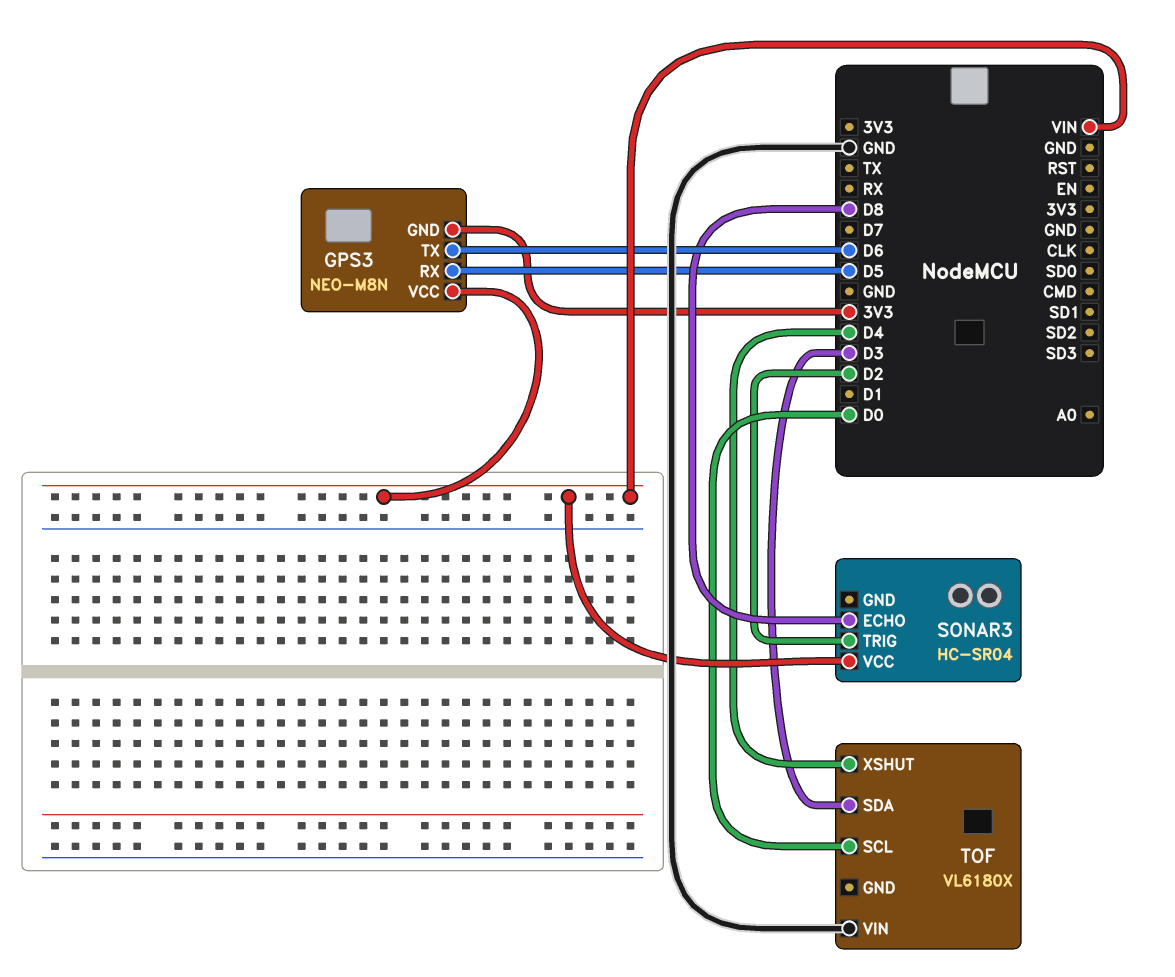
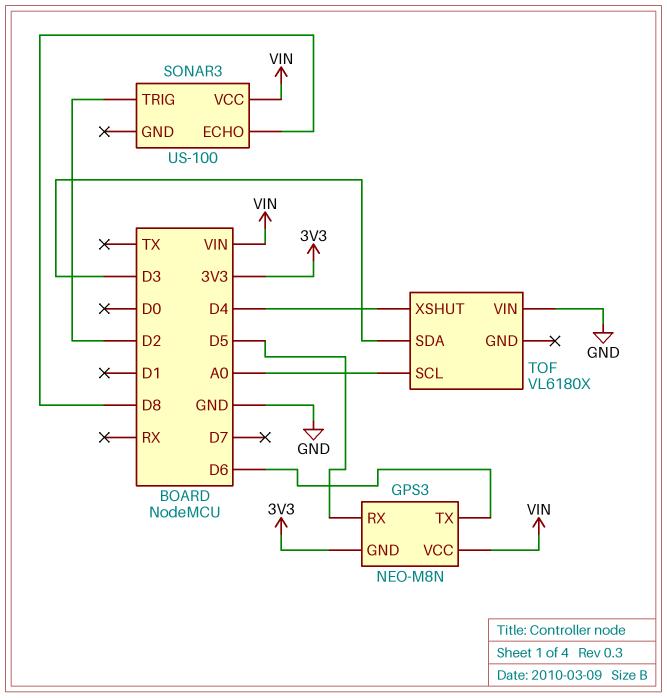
SONAR3: HC-SR04 -> US-100
TOF pin SCL: D0 -> A0

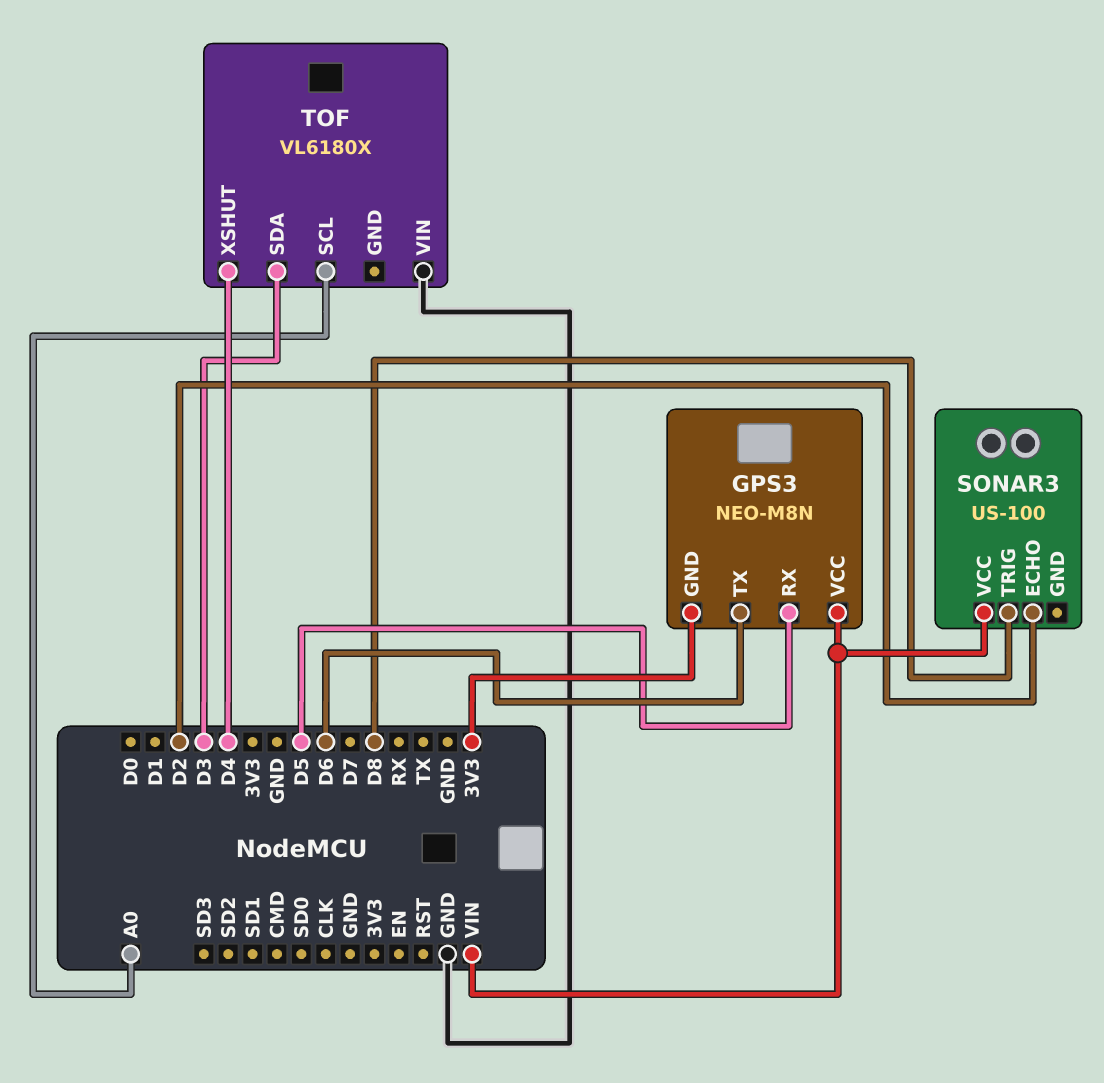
SONAR3 pin ECHO: D8 -> D2
SONAR3 pin TRIG: D2 -> D8

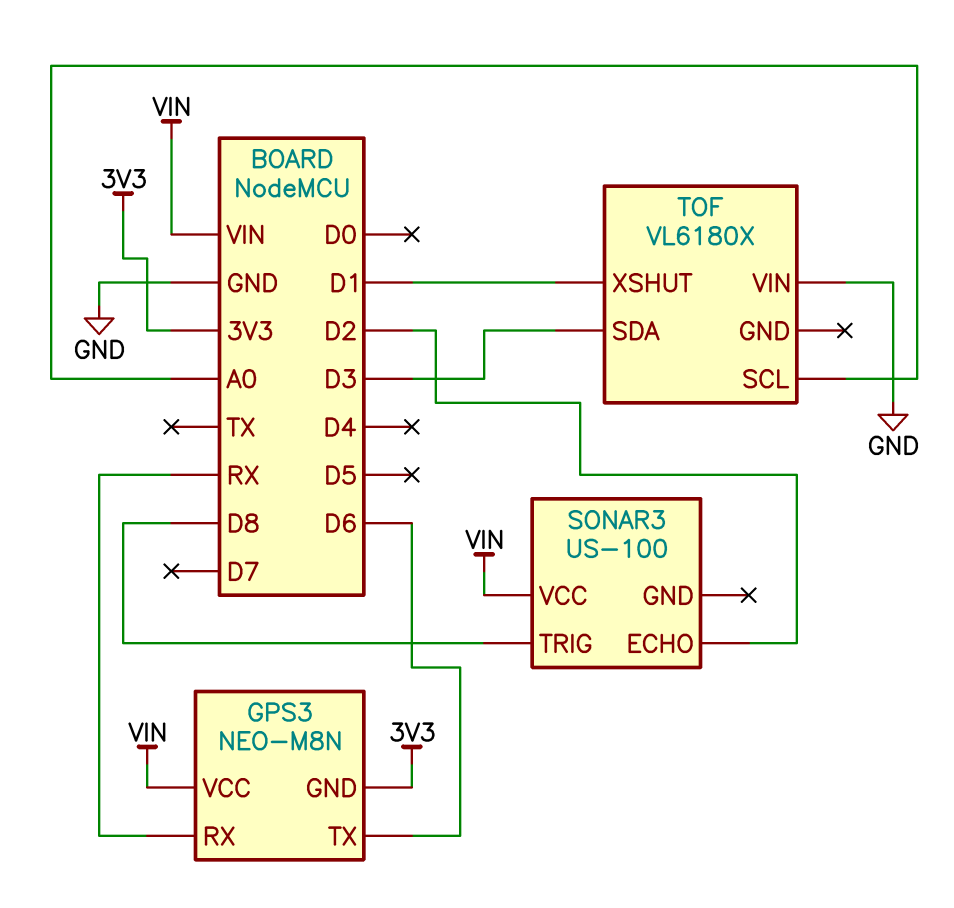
GPS3 pin RX: D5 -> RX
TOF pin XSHUT: D4 -> D1

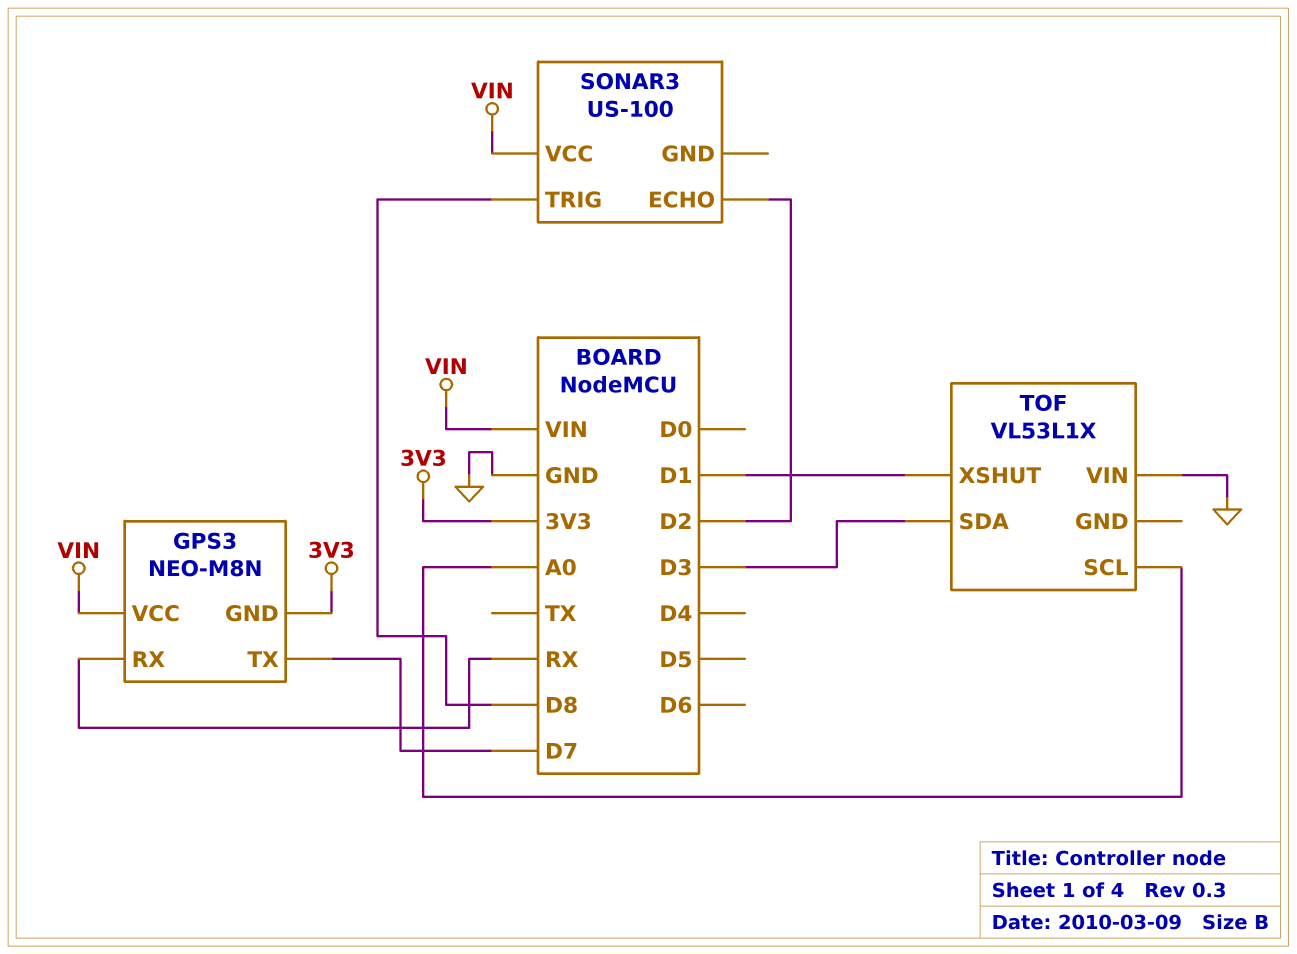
GPS3 pin TX: D6 -> D7
TOF: VL6180X -> VL53L1X

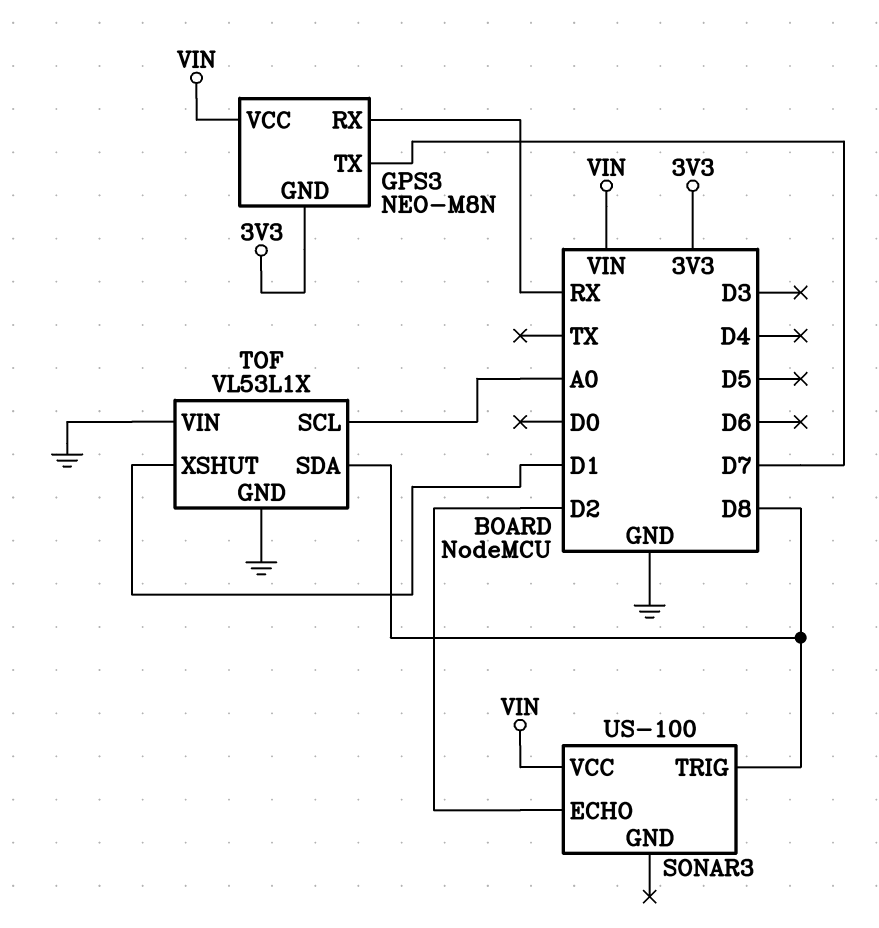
TOF pin GND: none -> GND
TOF pin SDA: D3 -> D8

